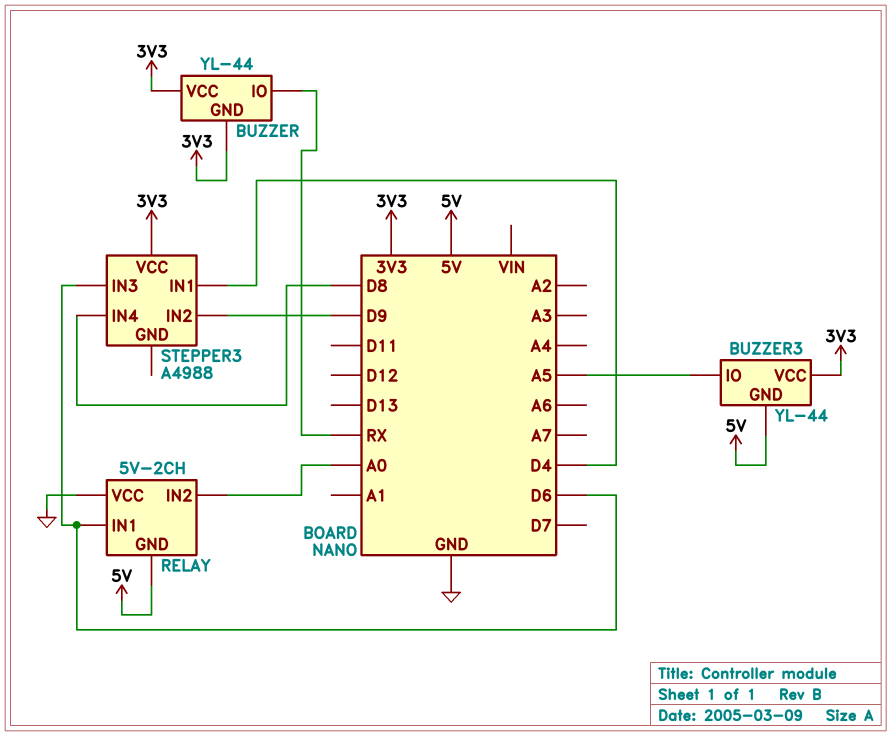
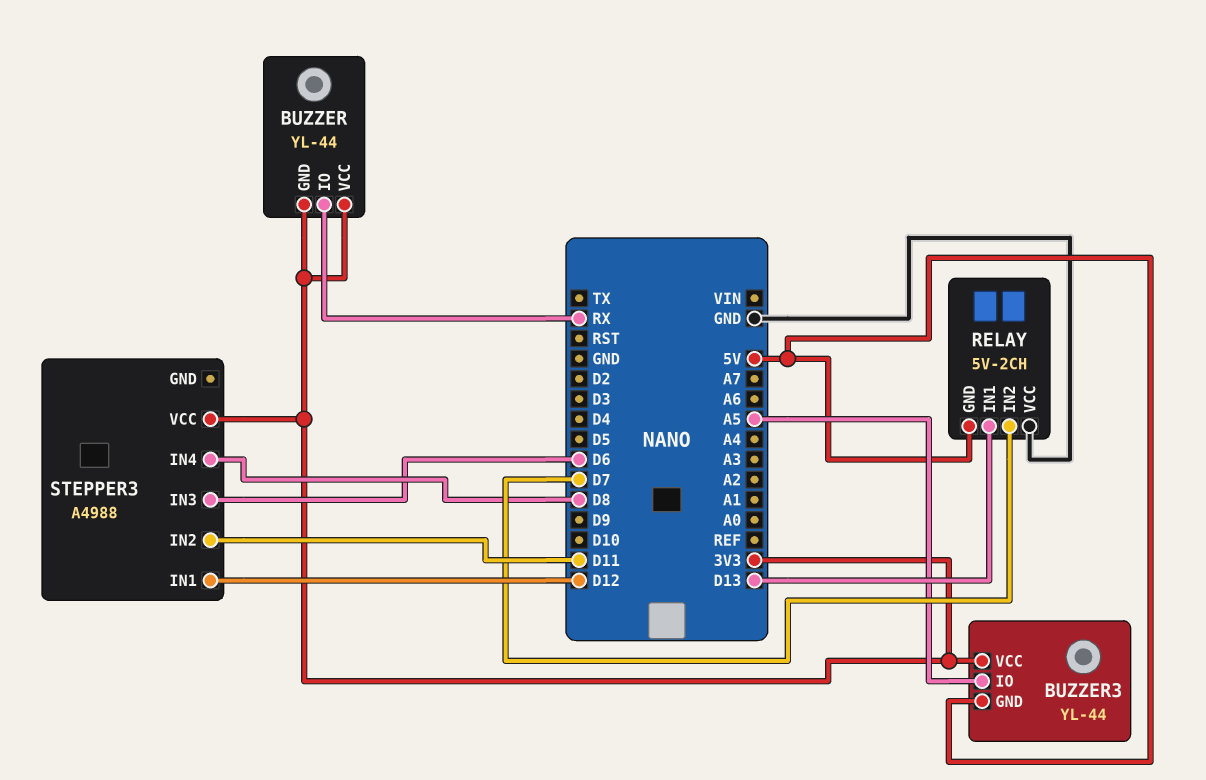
RELAY pin IN1: D6 -> D13
RELAY pin IN2: A0 -> D7
STEPPER3 pin IN1: D4 -> D12
STEPPER3 pin IN2: D9 -> D11

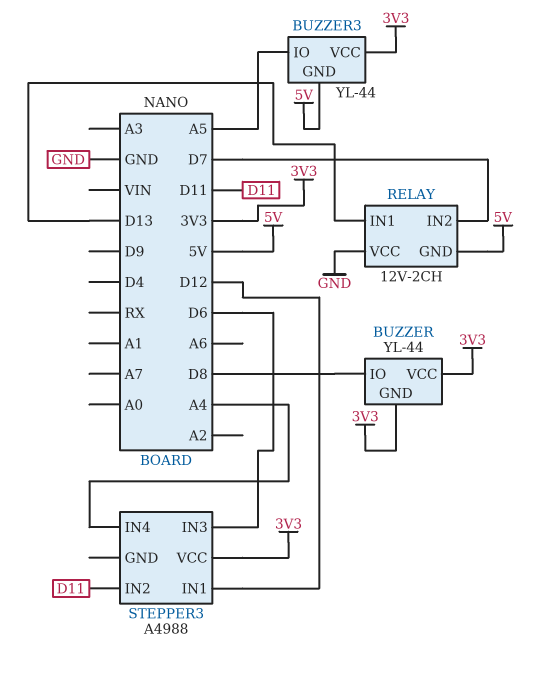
BUZZER pin IO: RX -> D8
RELAY: 5V-2CH -> 12V-2CH
STEPPER3 pin IN4: D8 -> A4

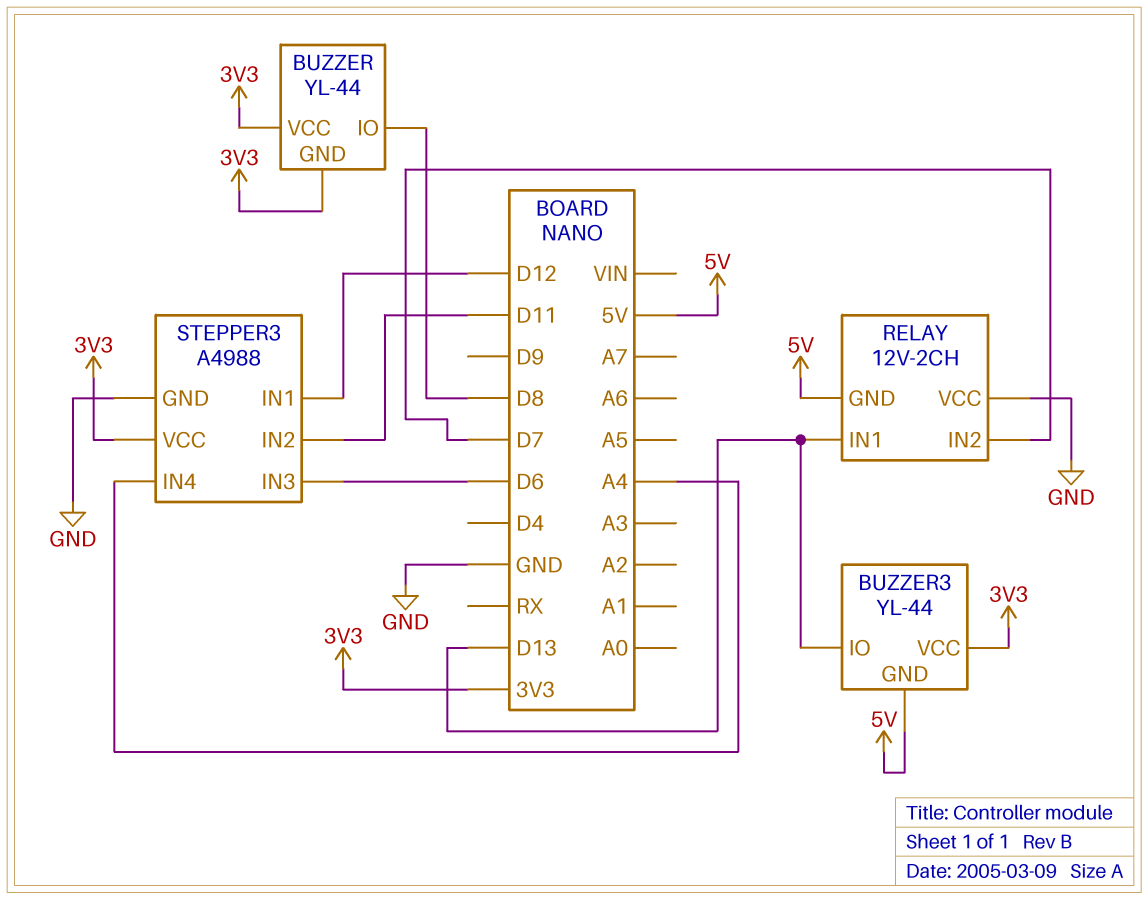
BUZZER3 pin IO: A5 -> D13
STEPPER3 pin GND: none -> GND

